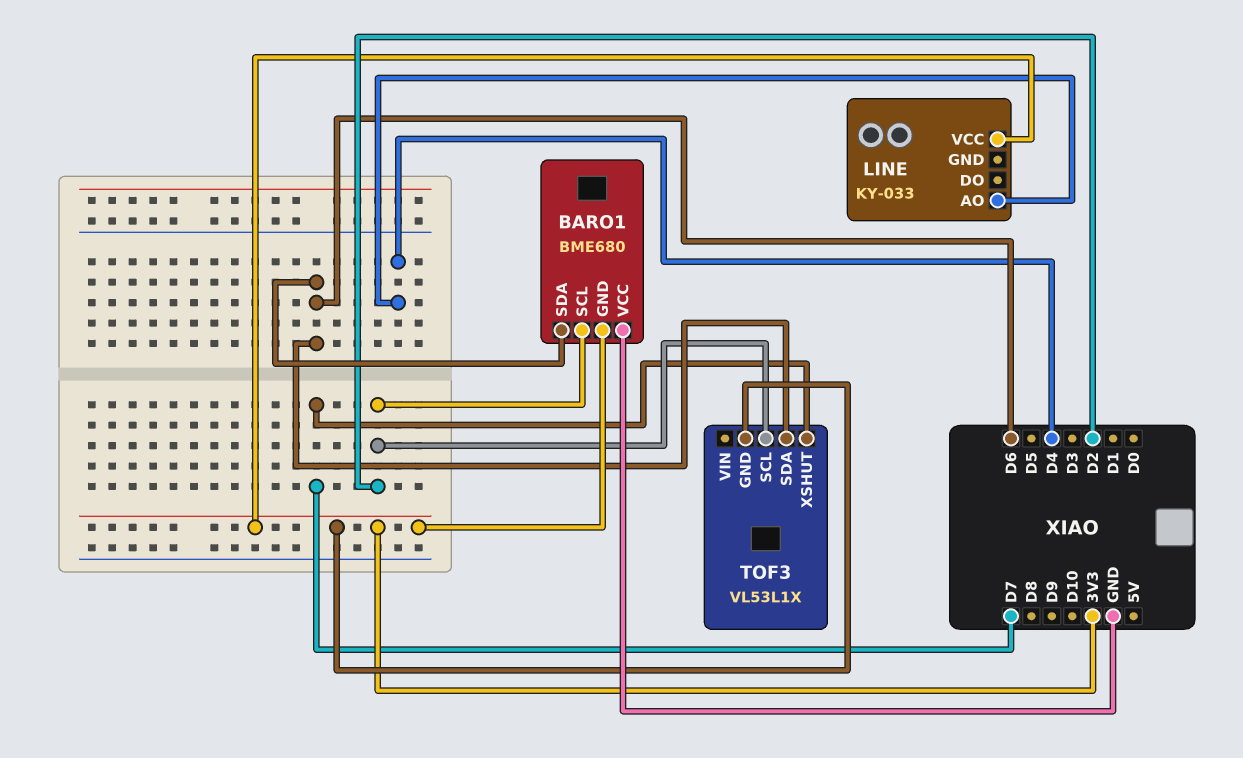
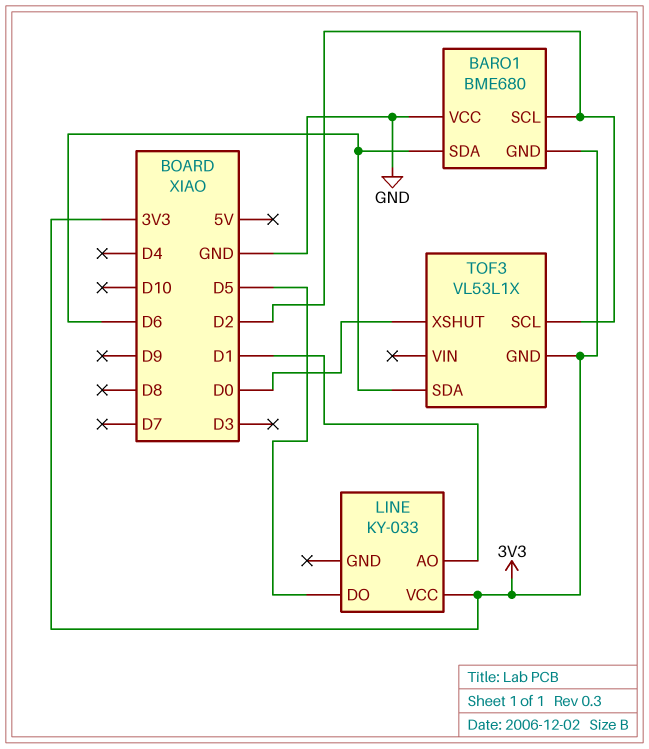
LINE pin AO: D4 -> D1
LINE pin DO: none -> D5
TOF3 pin XSHUT: D7 -> D0

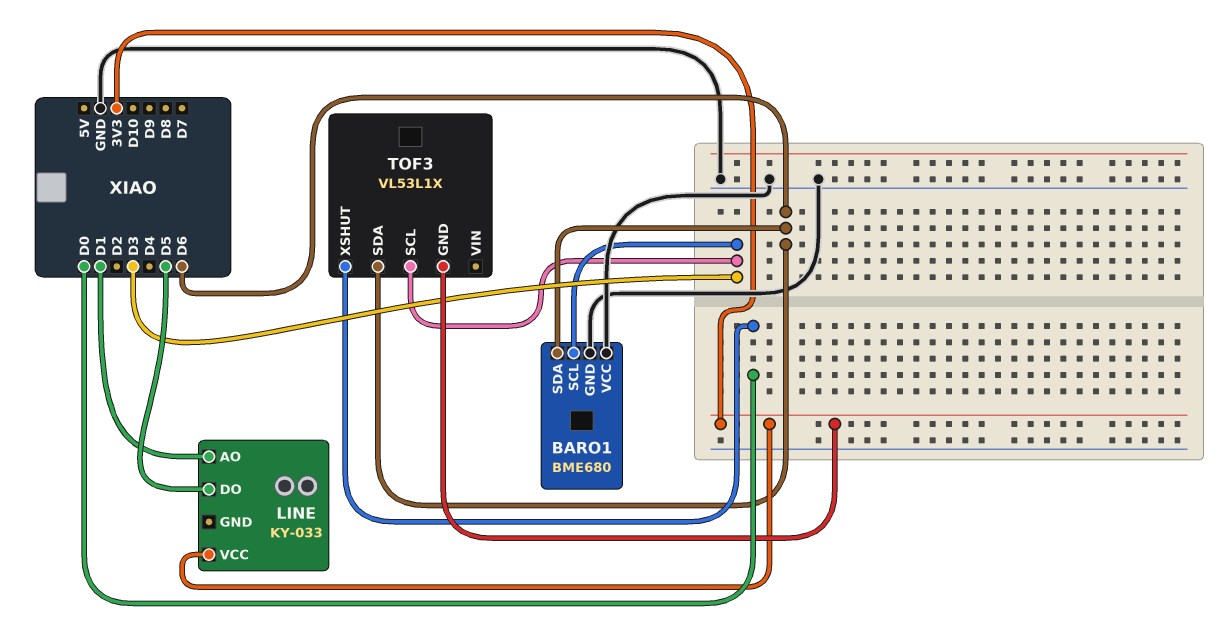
BARO1 pin GND: 3V3 -> GND
BARO1 pin SCL: D2 -> D3
TOF3 pin SCL: D2 -> D3

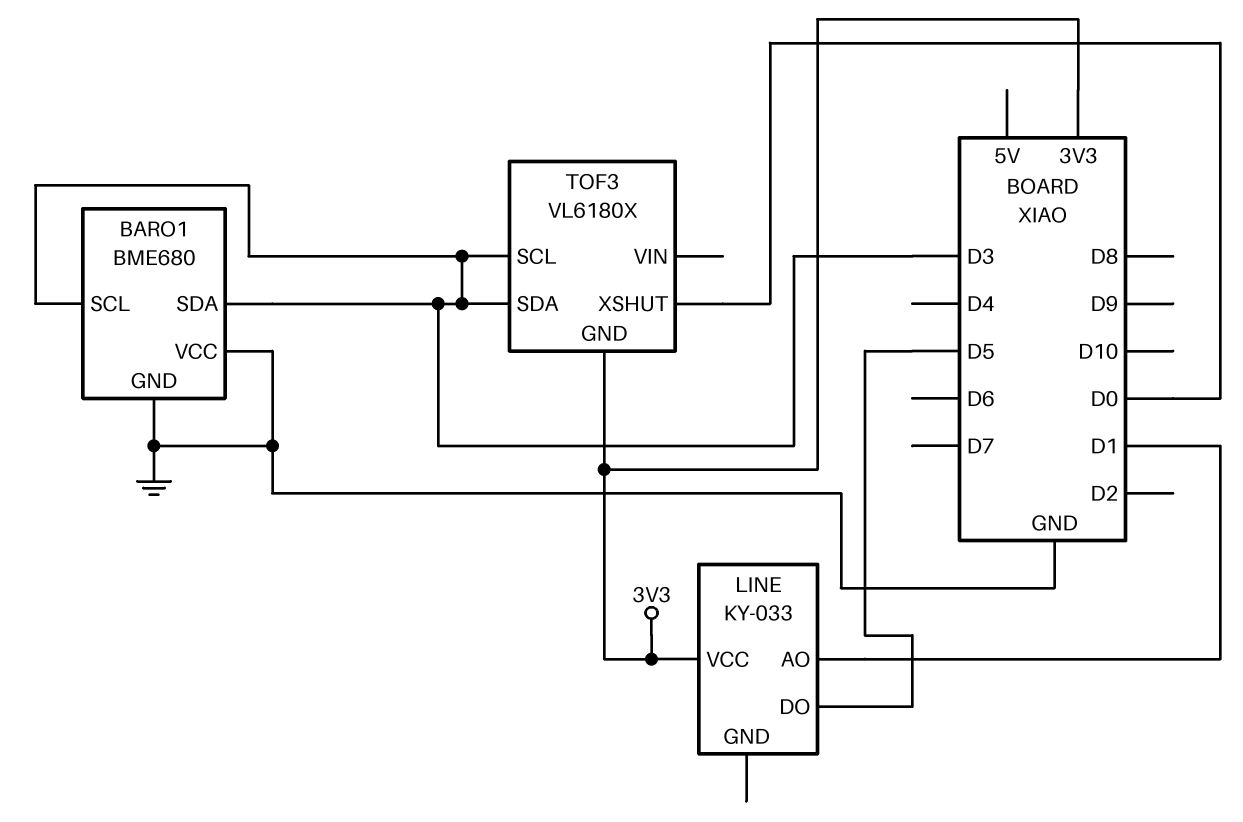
BARO1 pin SDA: D6 -> D3
TOF3: VL53L1X -> VL6180X
TOF3 pin SDA: D6 -> D3

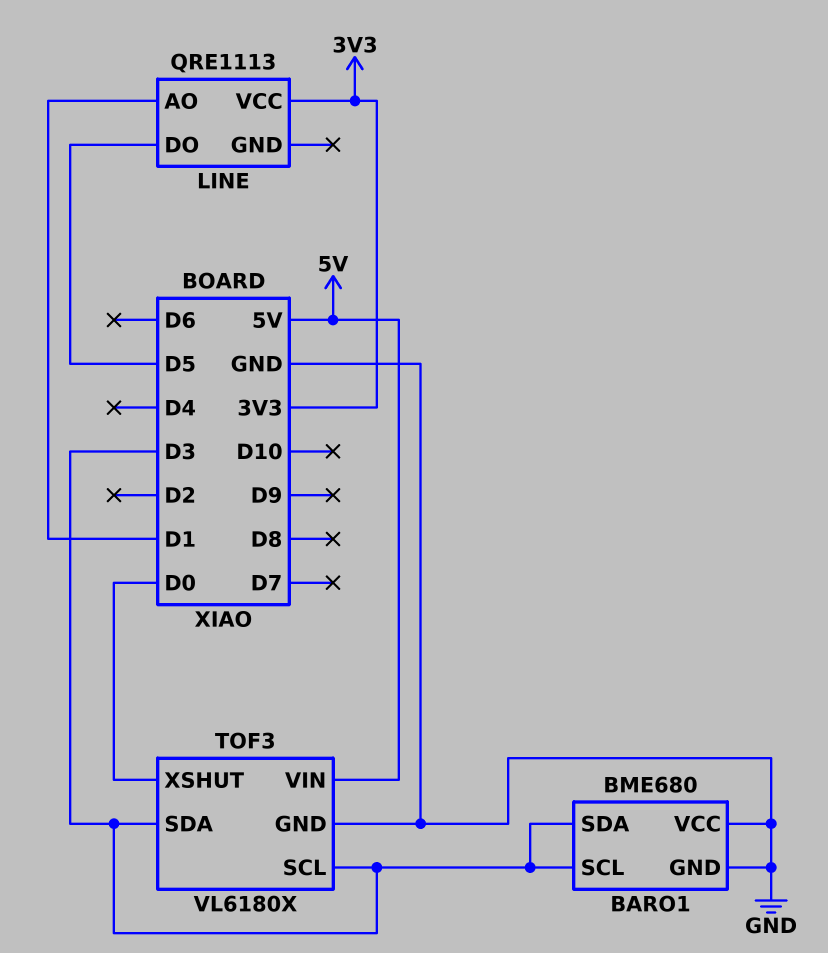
LINE: KY-033 -> QRE1113
TOF3 pin GND: 3V3 -> GND
TOF3 pin VIN: none -> 5V

